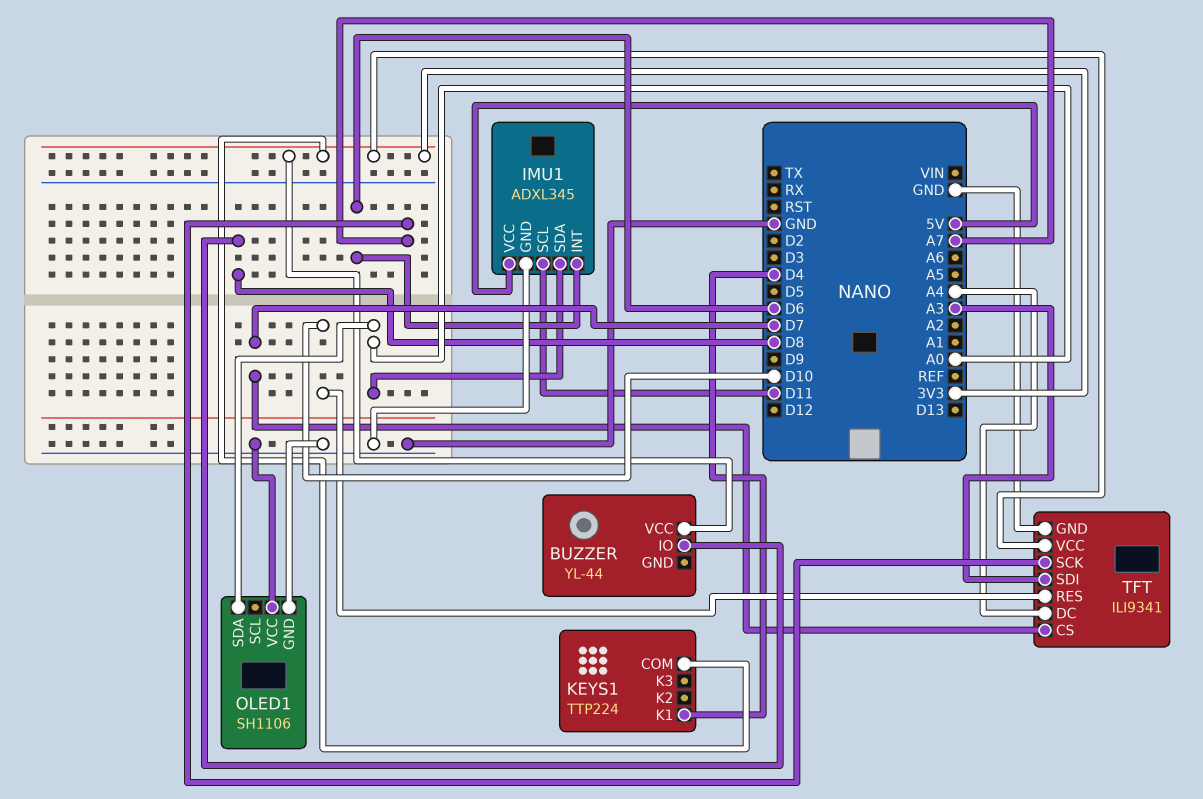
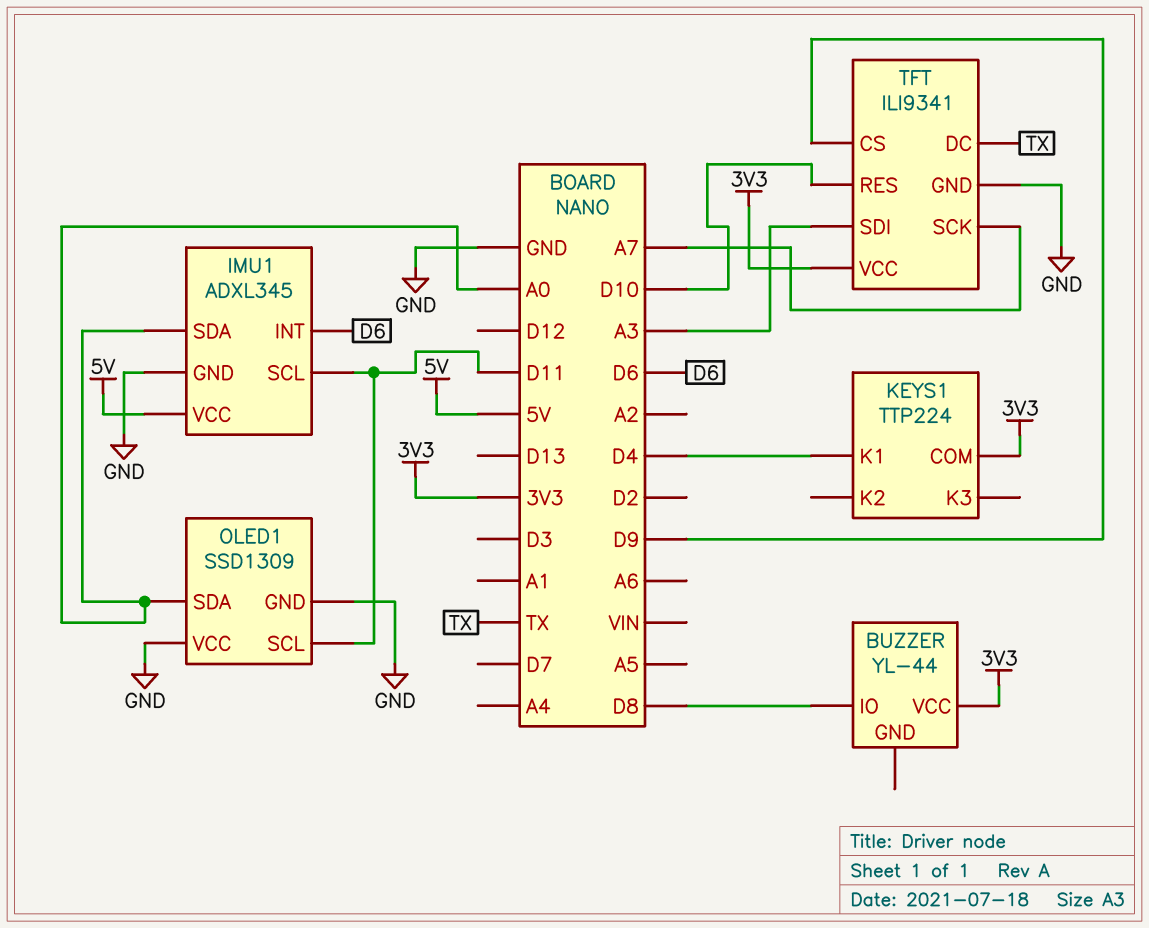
OLED1: SH1106 -> SSD1309
OLED1 pin SCL: none -> D11
TFT pin CS: D7 -> D9
TFT pin DC: A4 -> TX

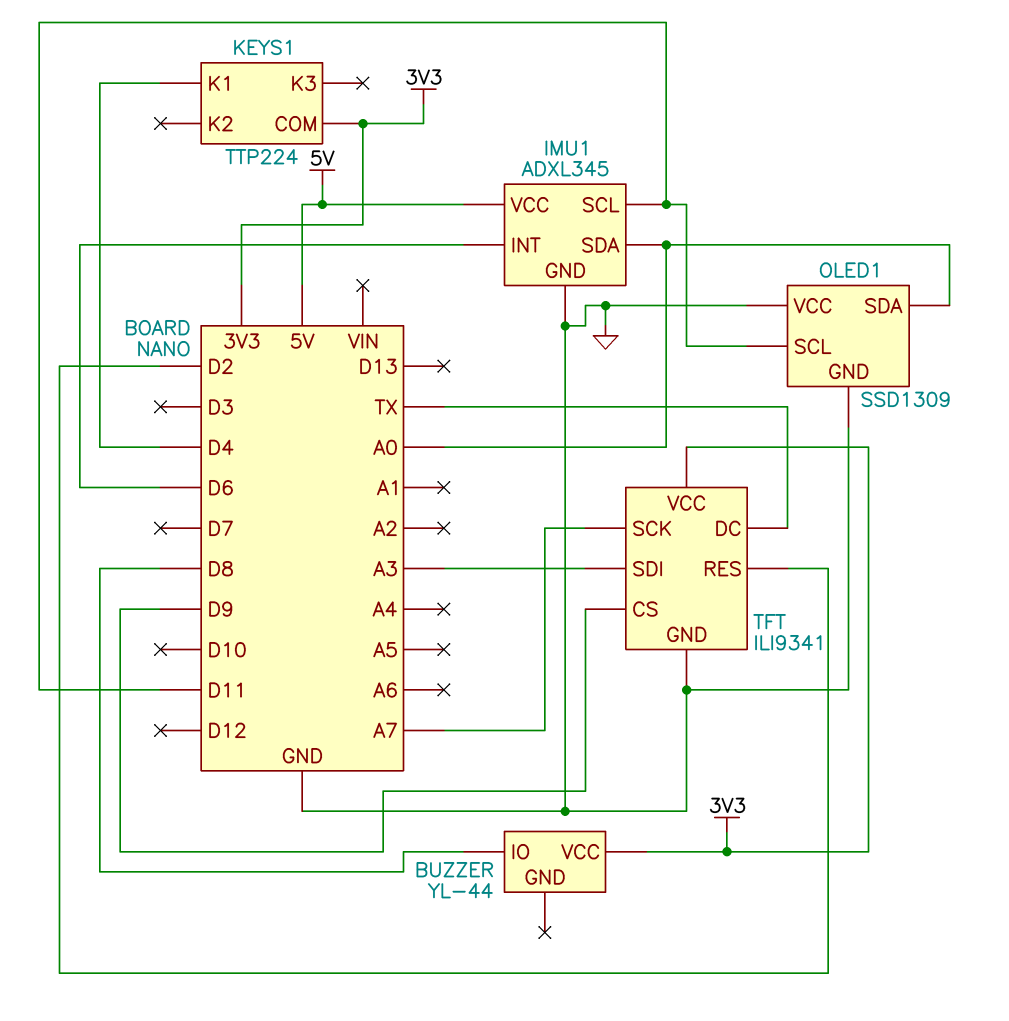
TFT pin RES: D10 -> D2

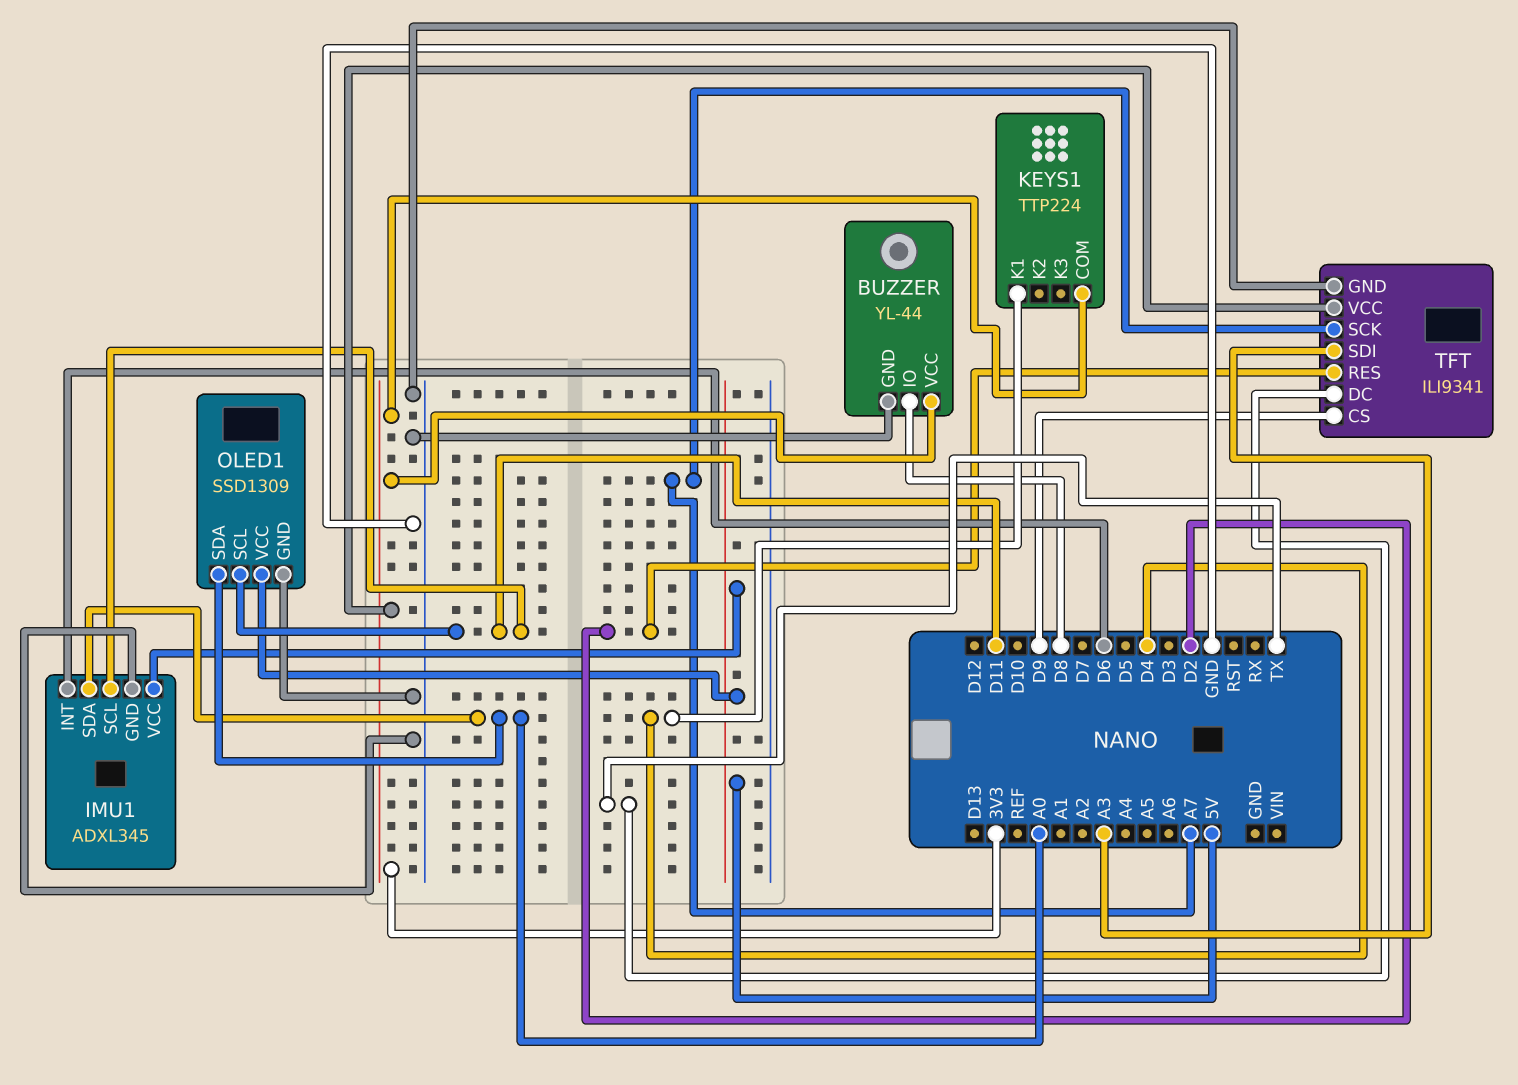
BUZZER pin GND: none -> GND
OLED1 pin VCC: GND -> 5V

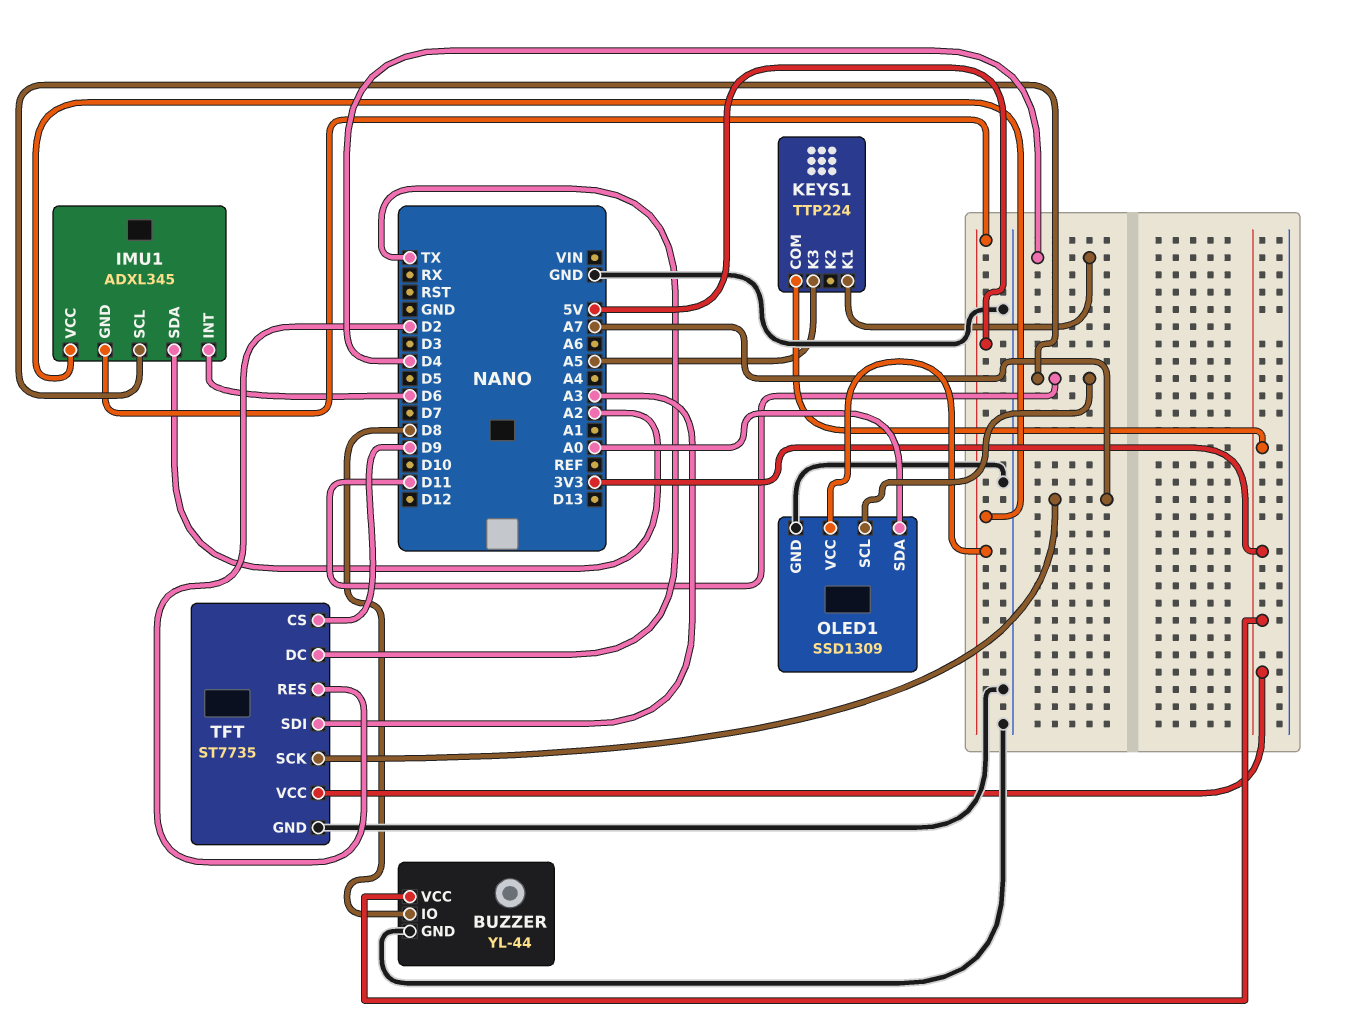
IMU1 pin GND: GND -> 5V
IMU1 pin SDA: A0 -> A2
KEYS1 pin K3: none -> A5
TFT: ILI9341 -> ST7735

